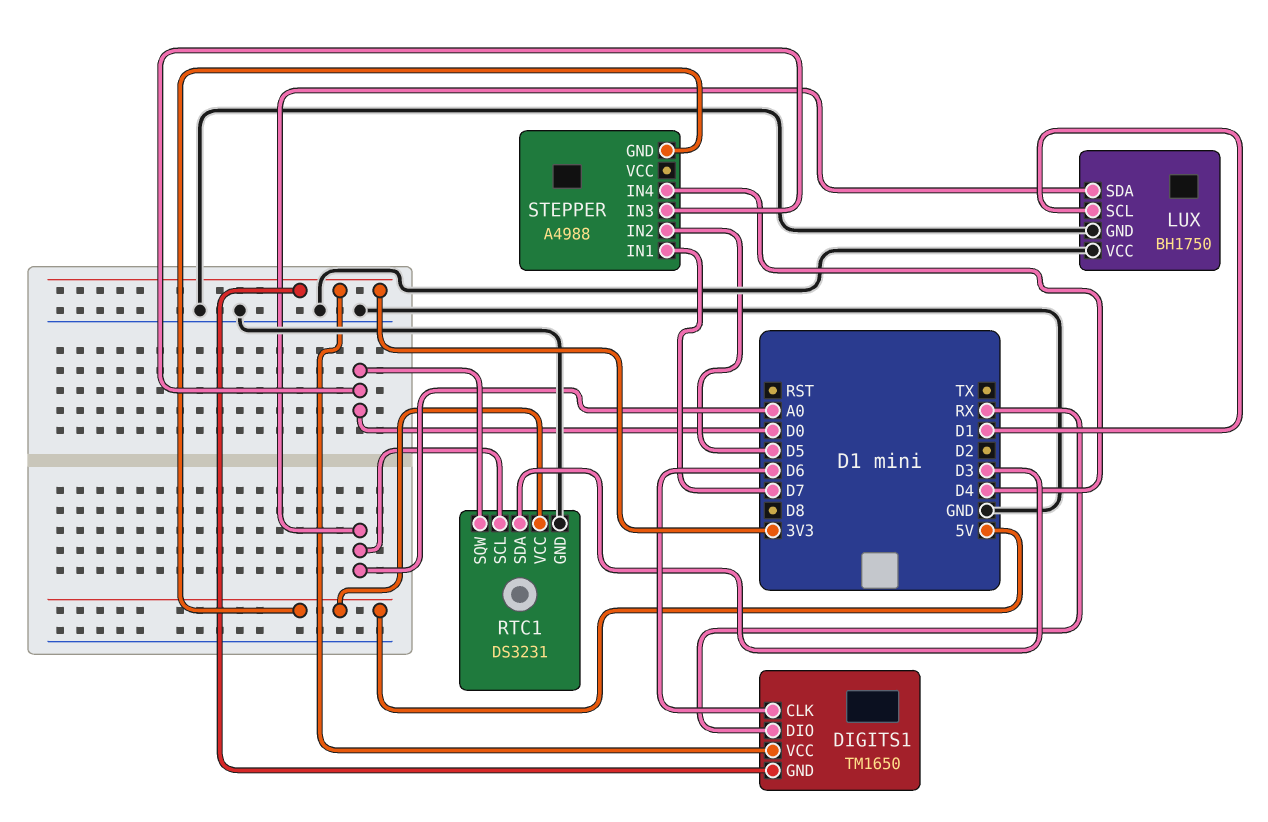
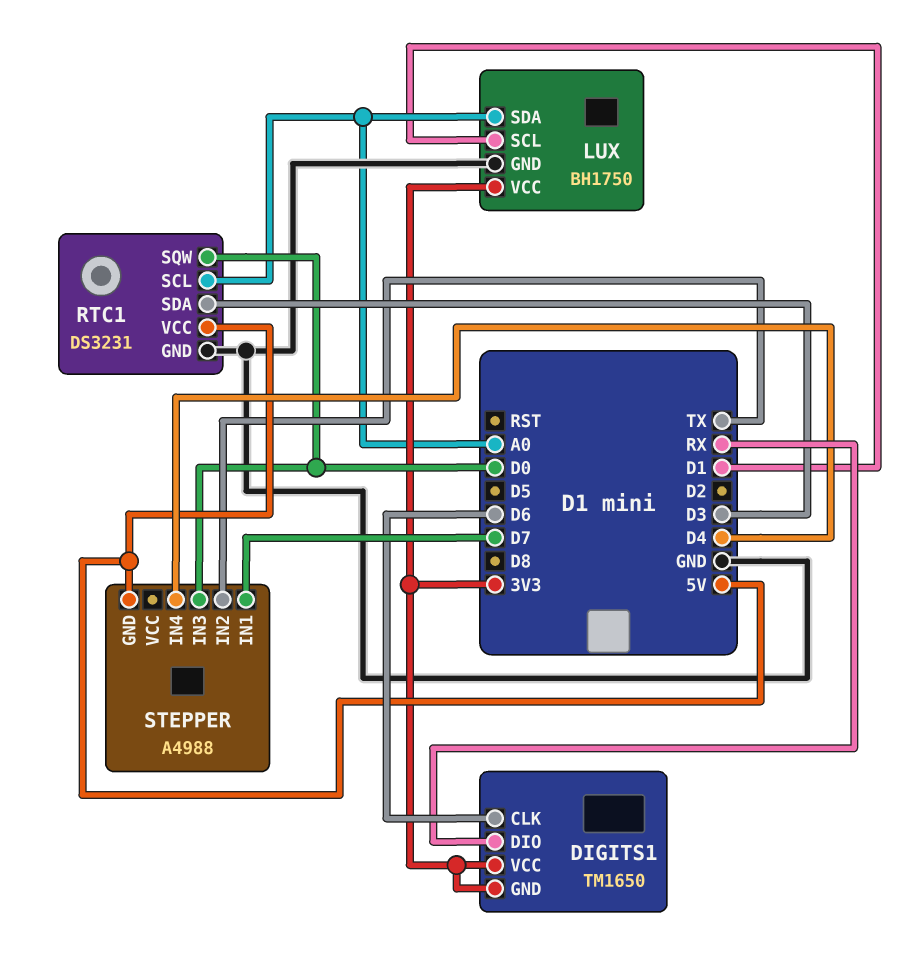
LUX pin VCC: GND -> 3V3
STEPPER pin IN2: D5 -> TX

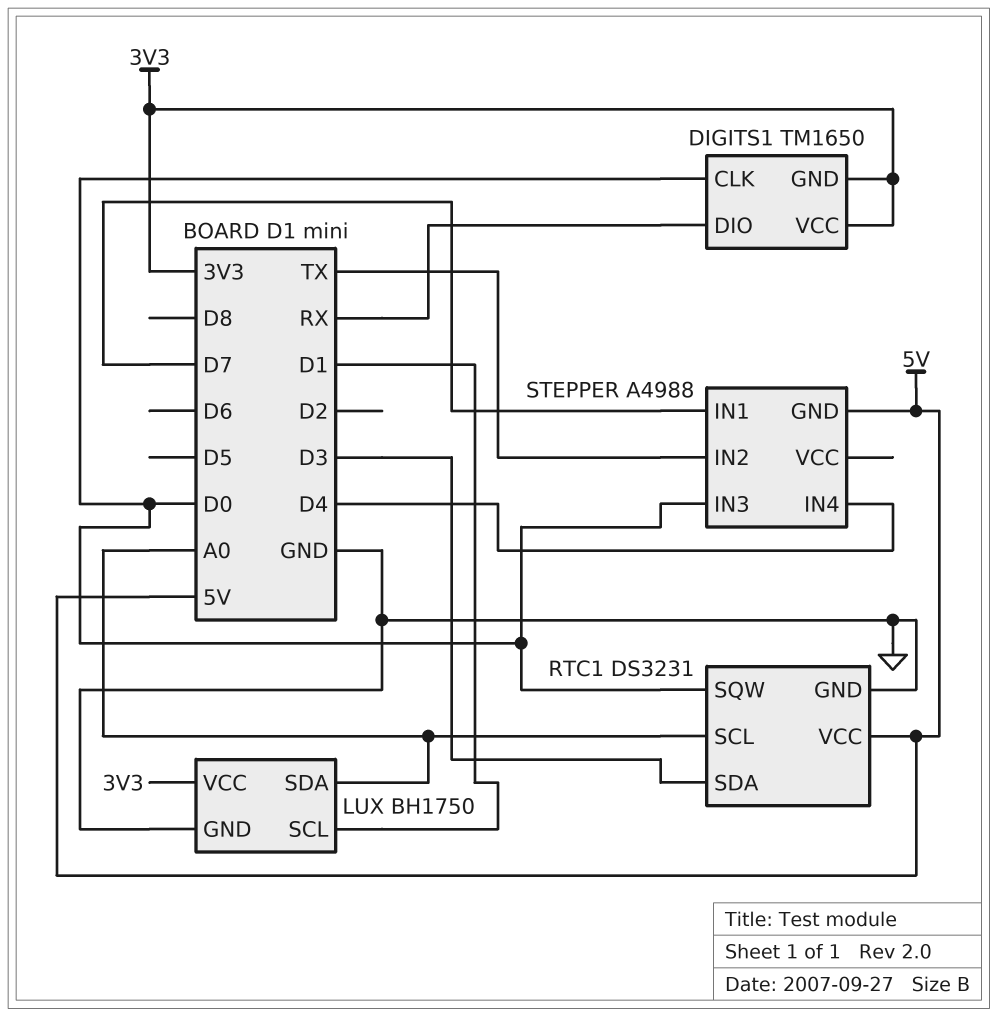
DIGITS1 pin CLK: D6 -> D0

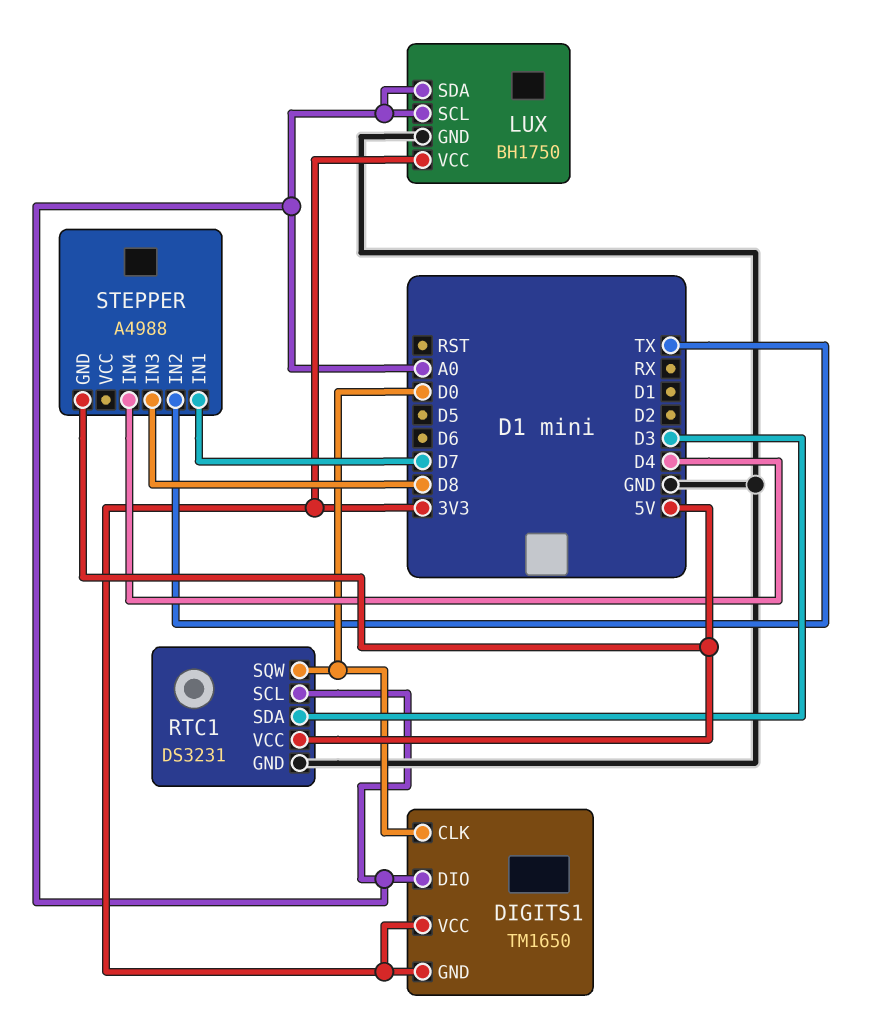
DIGITS1 pin DIO: RX -> A0
LUX pin SCL: D1 -> A0
STEPPER pin IN3: D0 -> D8

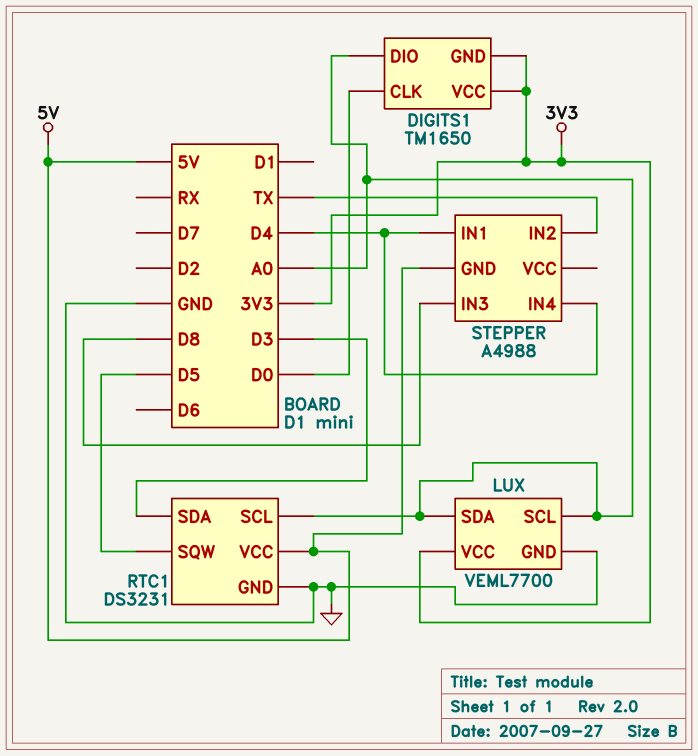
LUX: BH1750 -> VEML7700
RTC1 pin SQW: D0 -> D5
STEPPER pin IN1: D7 -> D4

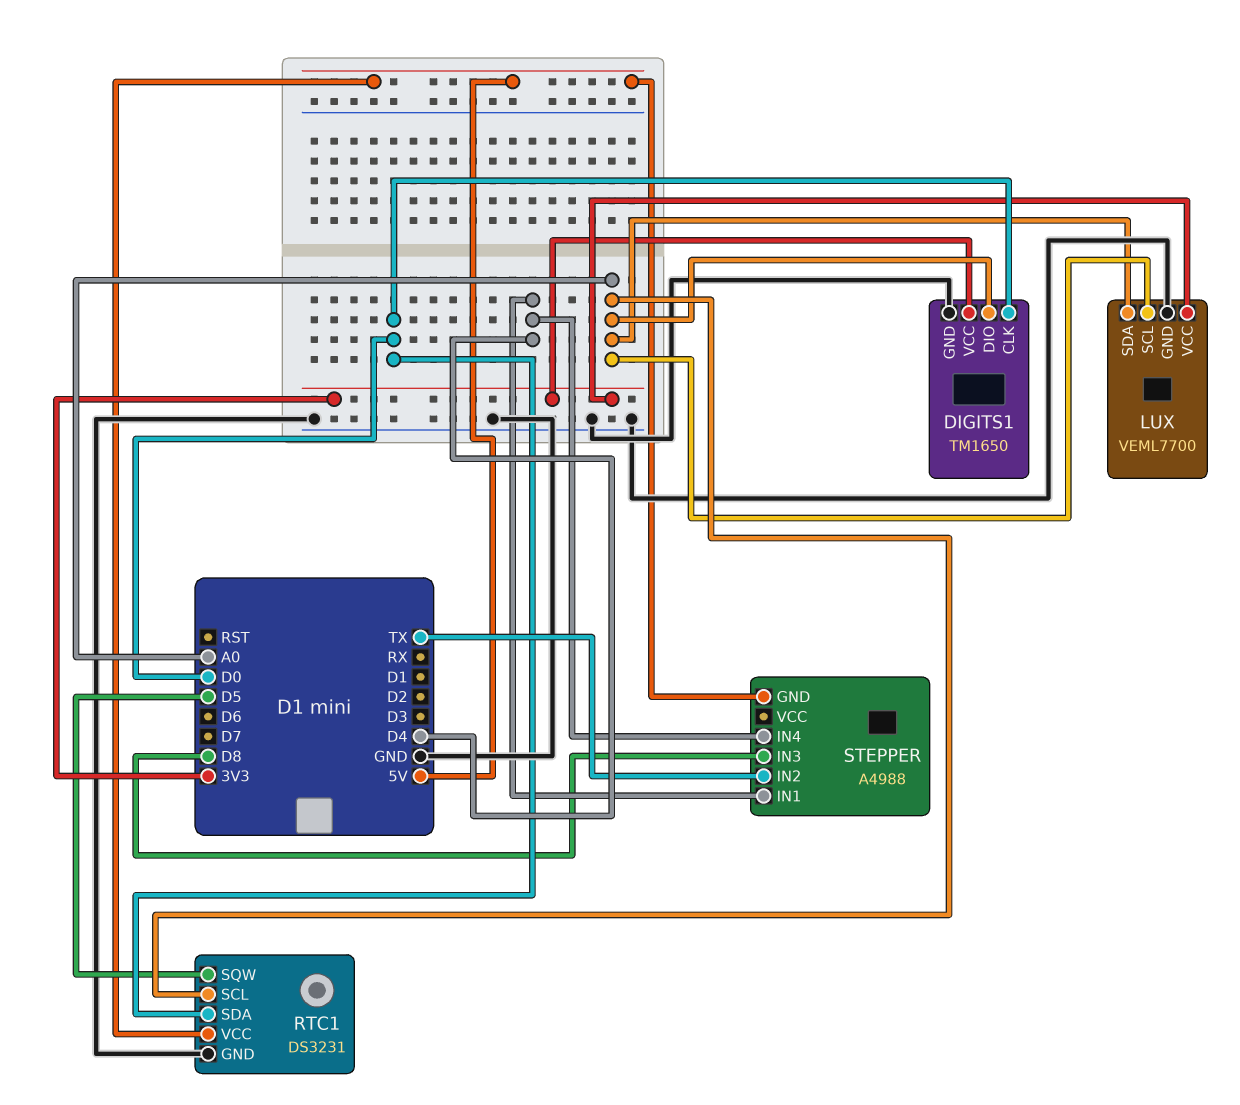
DIGITS1 pin GND: 3V3 -> GND
RTC1 pin SDA: D3 -> D0

